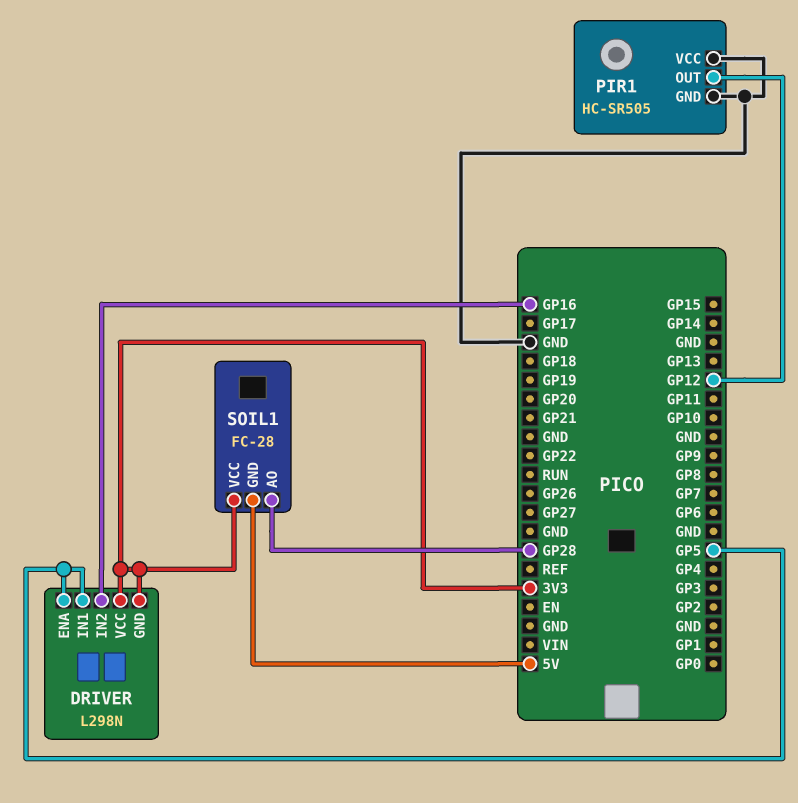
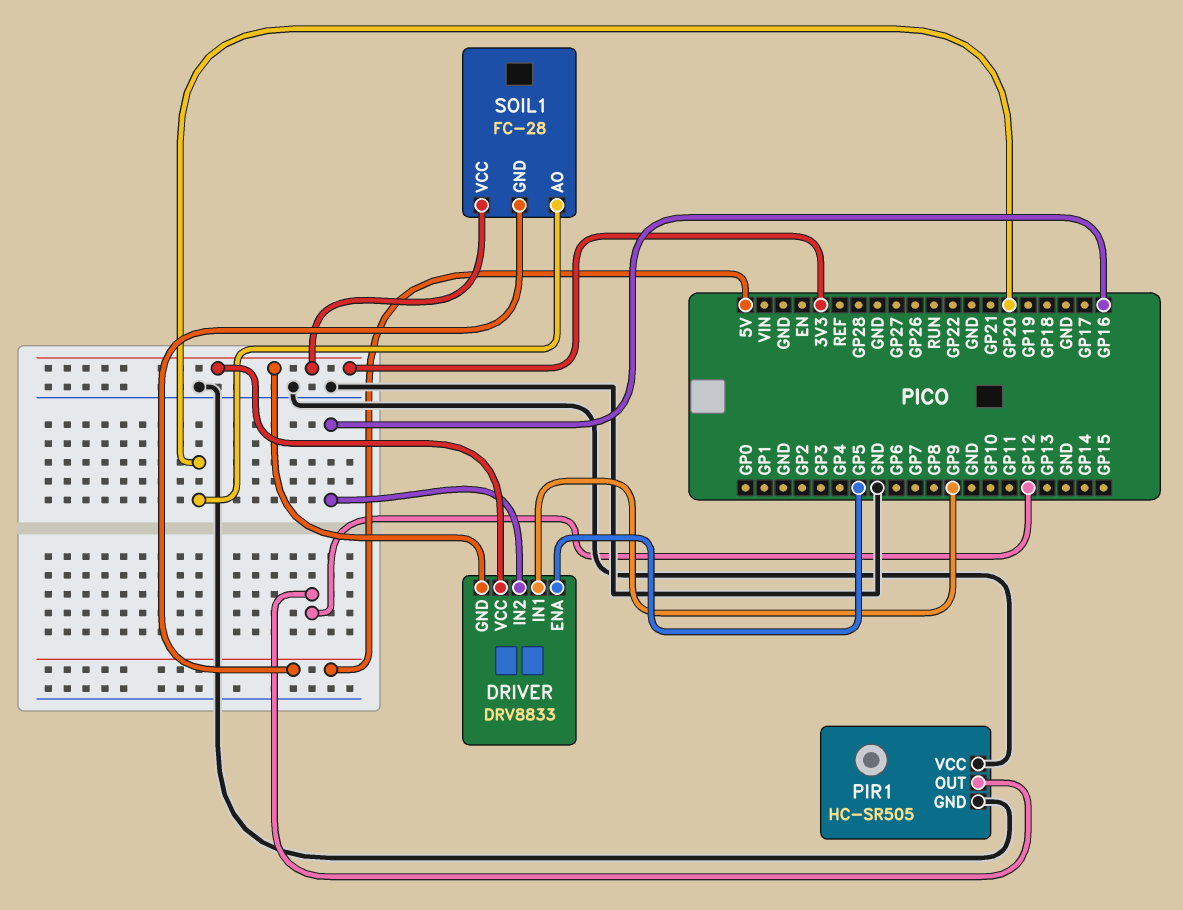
DRIVER: L298N -> DRV8833
DRIVER pin IN1: GP5 -> GP9
SOIL1 pin AO: GP28 -> GP20

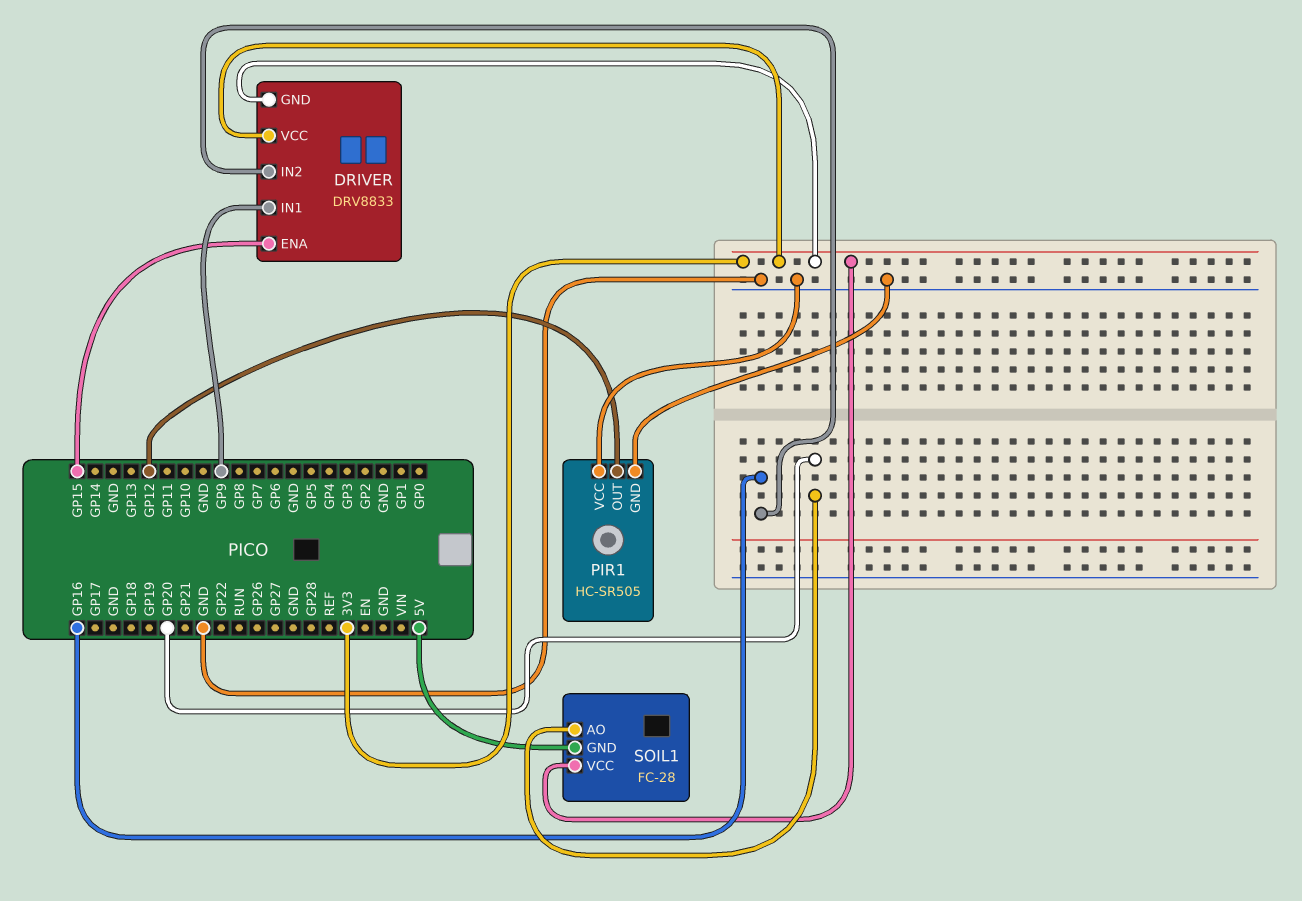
DRIVER pin ENA: GP5 -> GP15

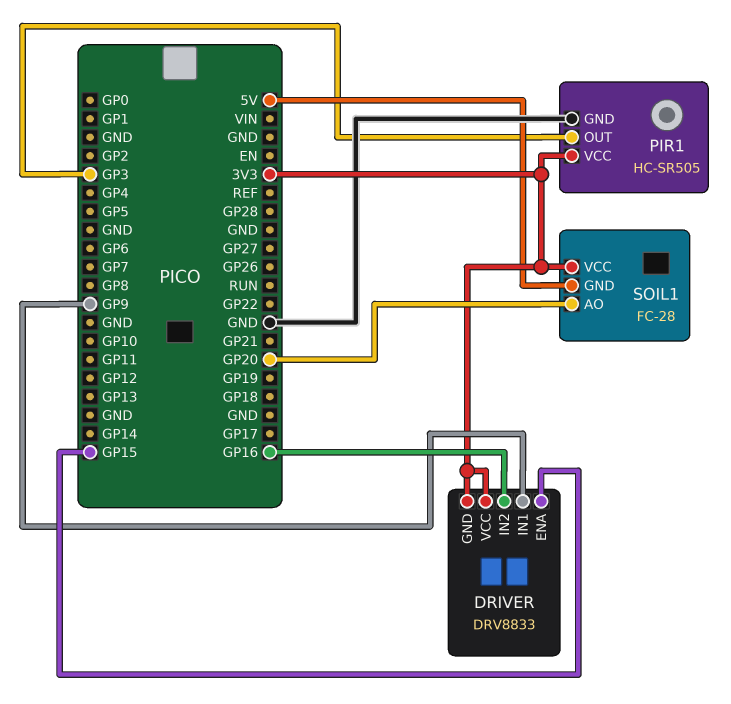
PIR1 pin OUT: GP12 -> GP3
PIR1 pin VCC: GND -> 3V3

